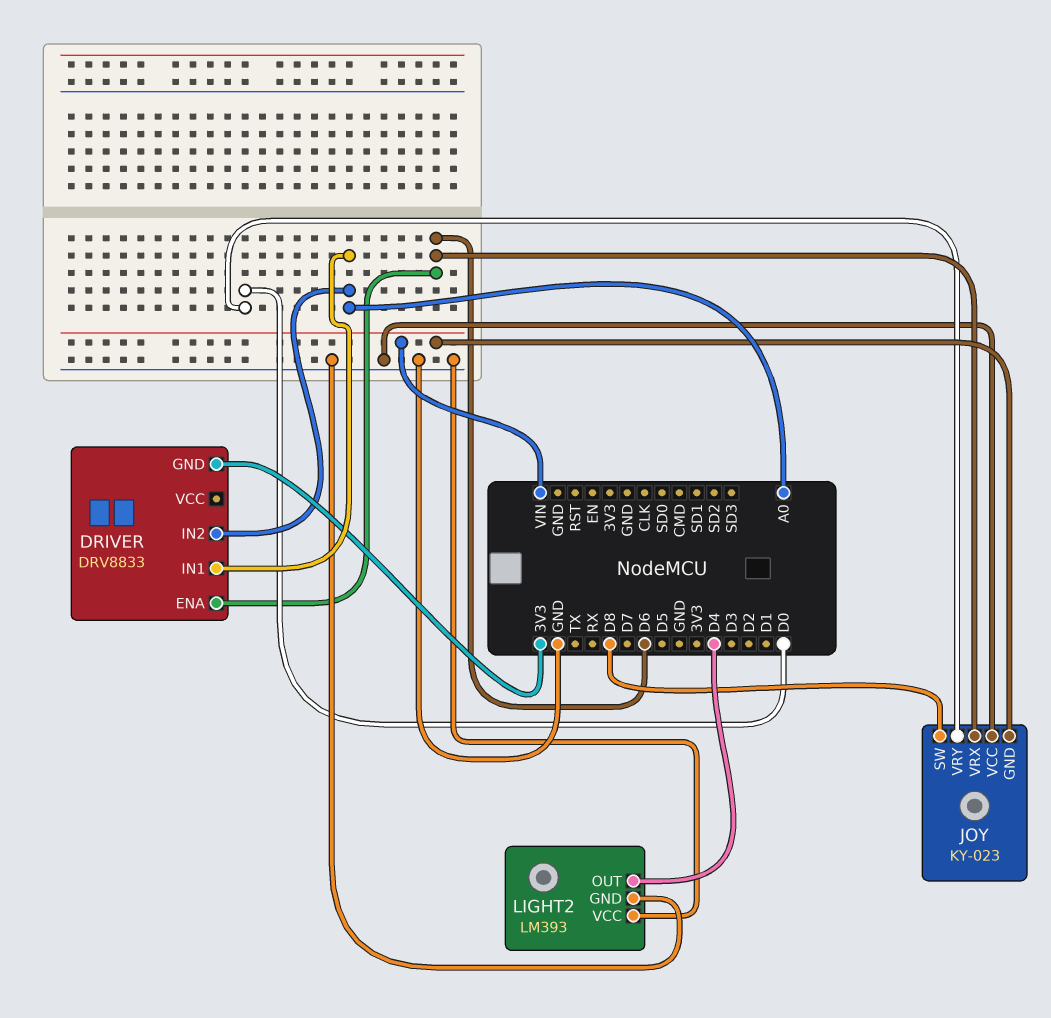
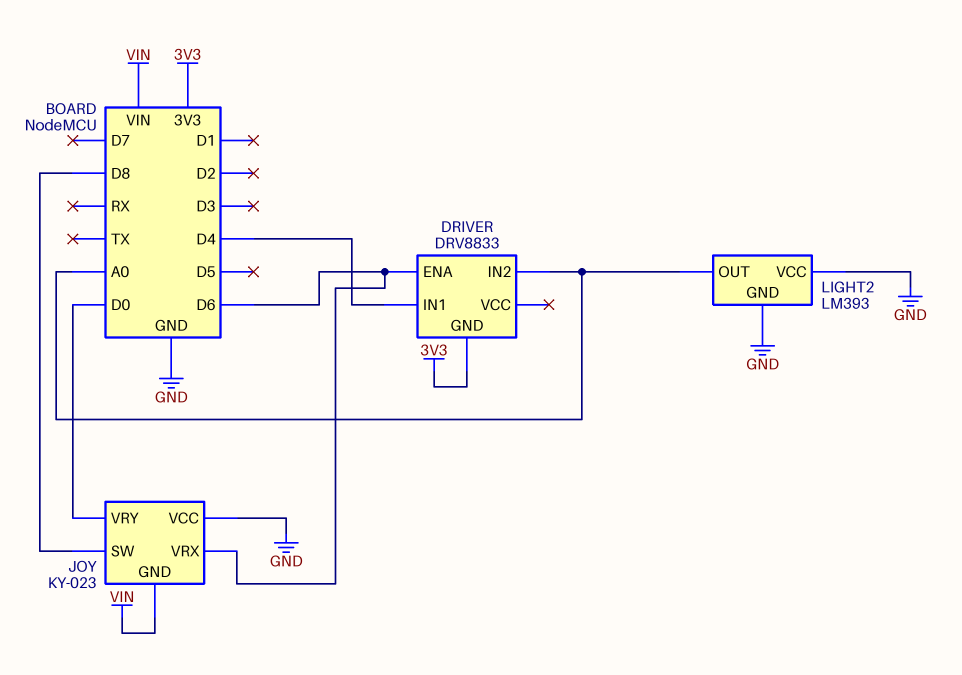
DRIVER pin IN1: A0 -> D4
LIGHT2 pin OUT: D4 -> A0

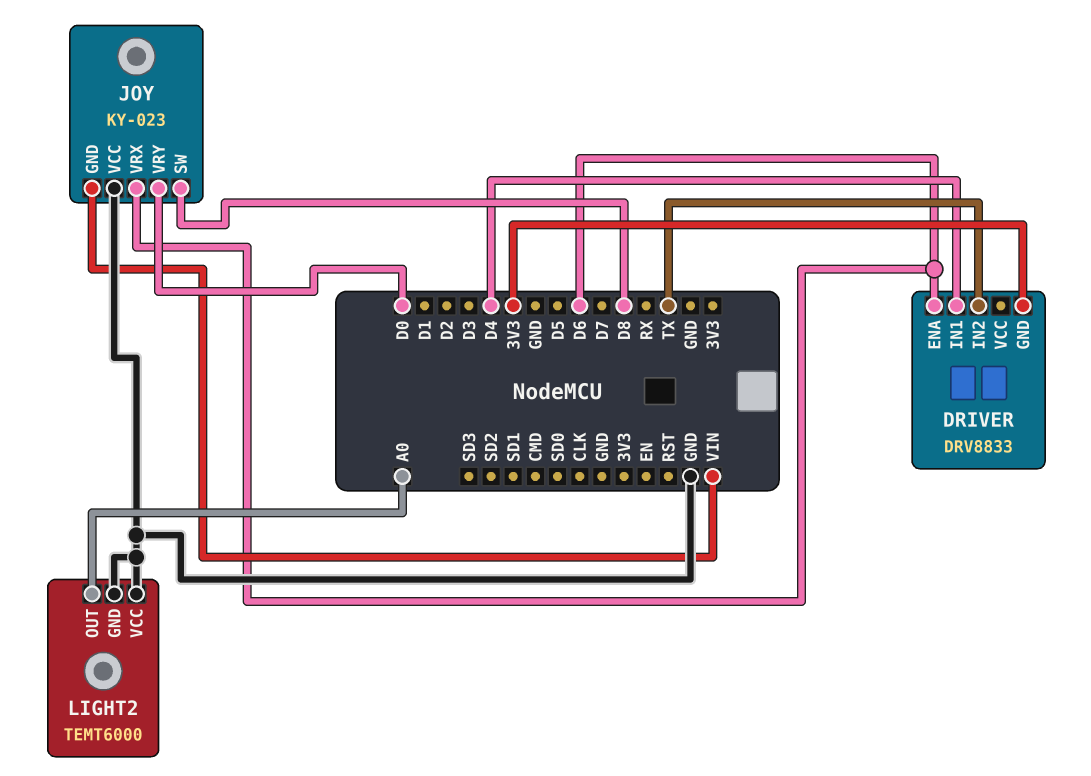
DRIVER pin IN2: A0 -> TX
LIGHT2: LM393 -> TEMT6000

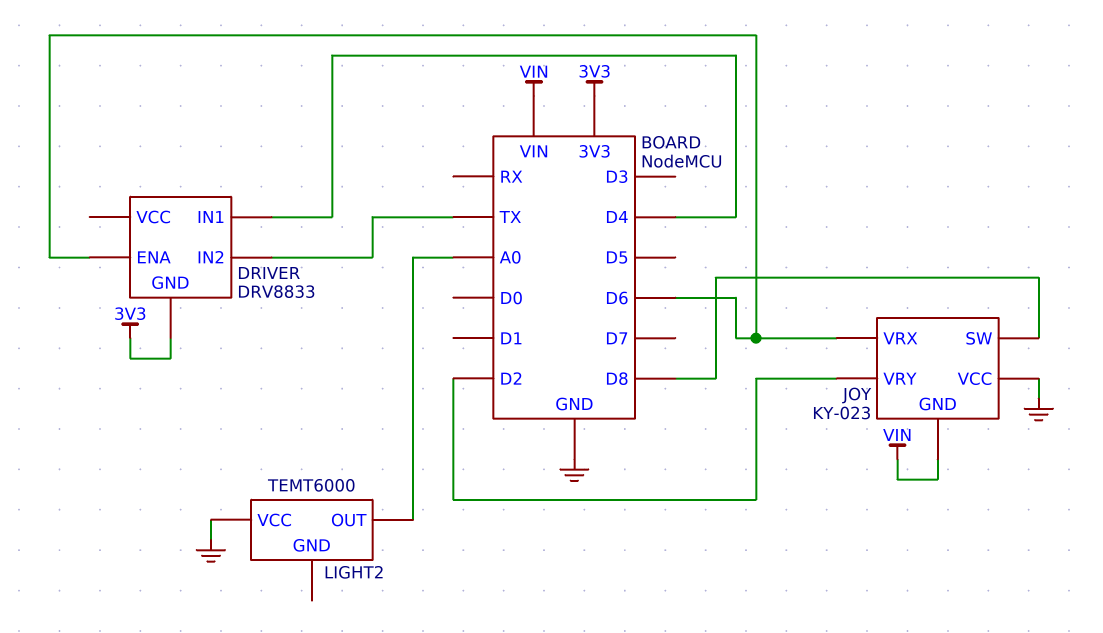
JOY pin VRY: D0 -> D2
LIGHT2 pin GND: GND -> none

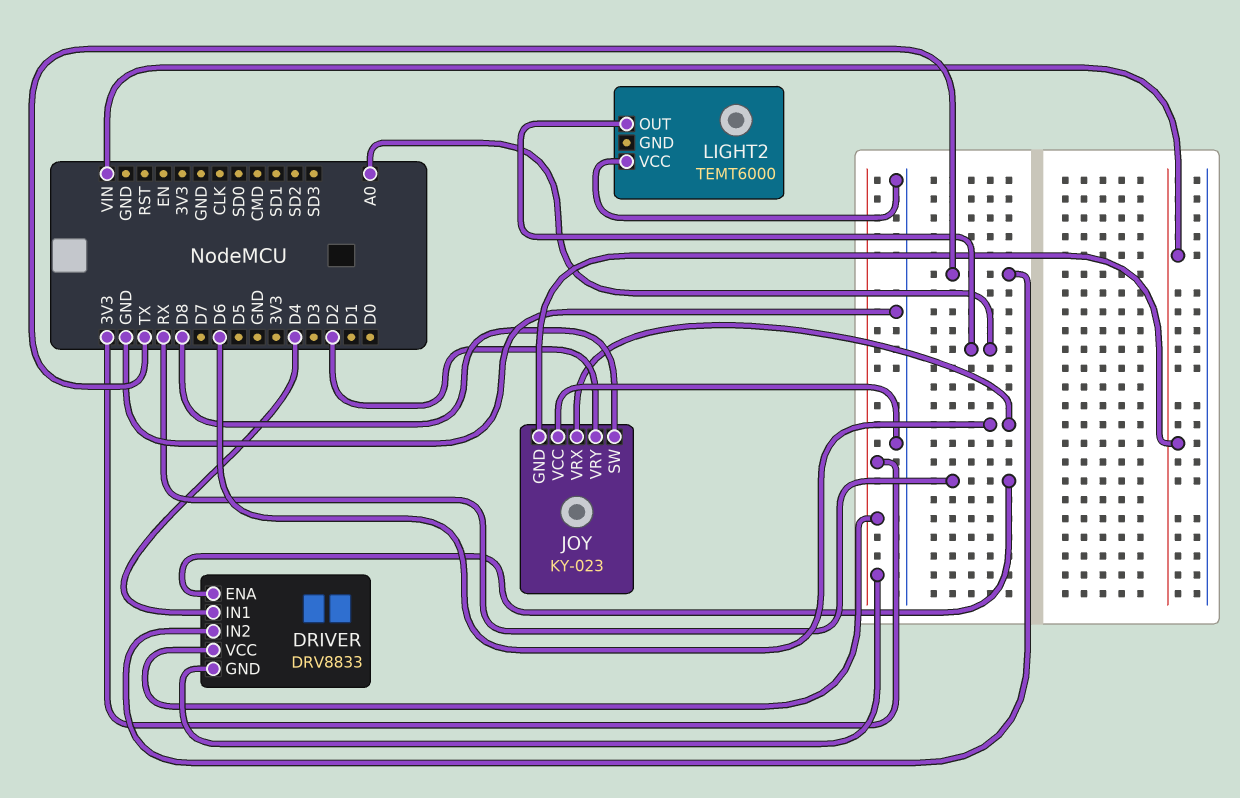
DRIVER pin ENA: D6 -> RX
DRIVER pin VCC: none -> 3V3

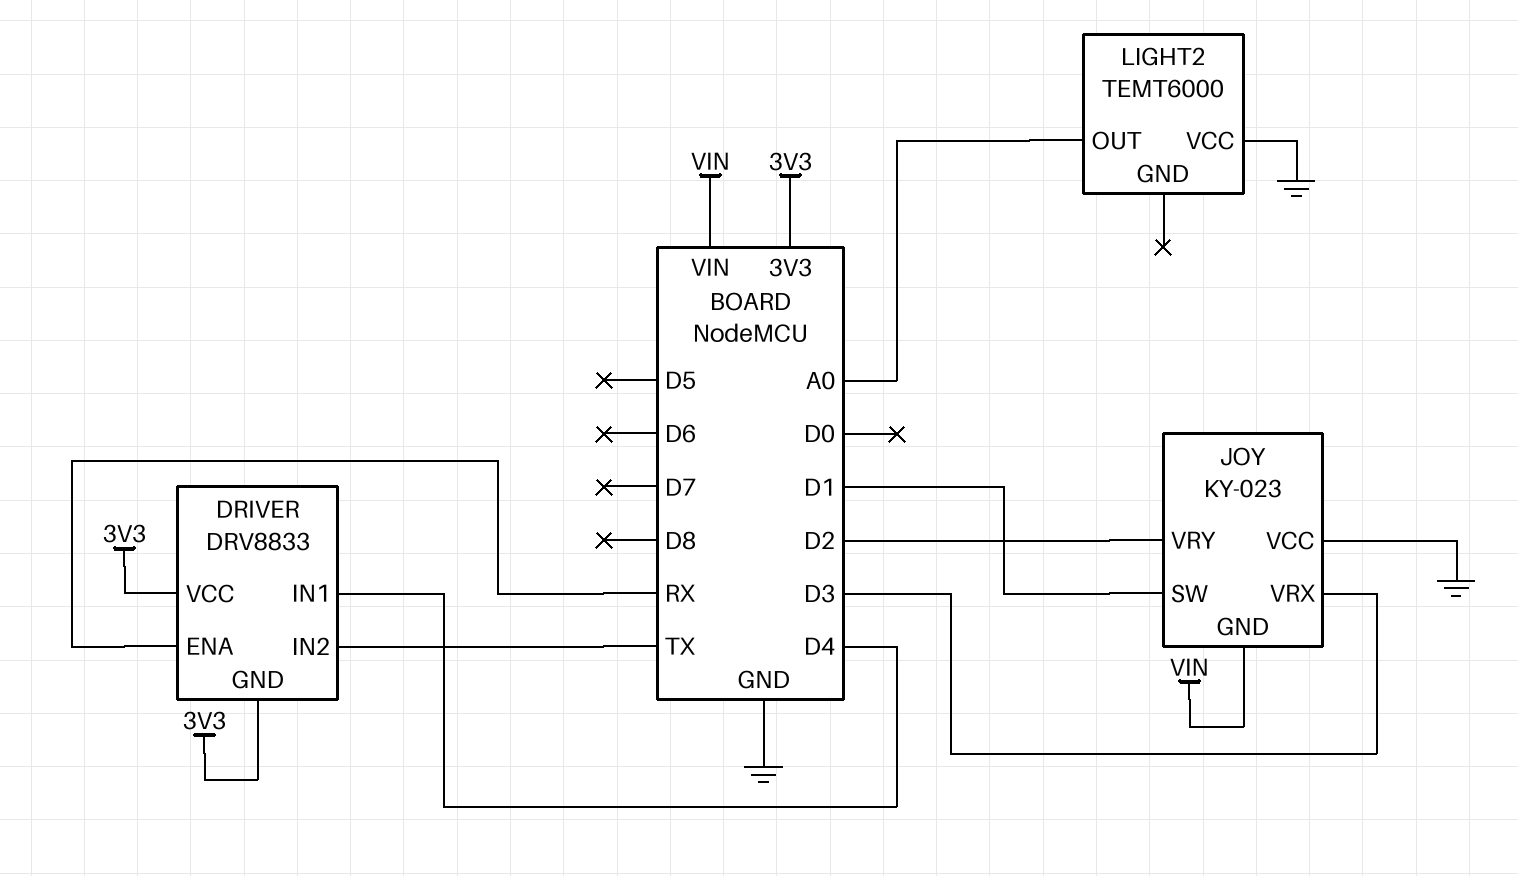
JOY pin SW: D8 -> D1
JOY pin VRX: D6 -> D3

